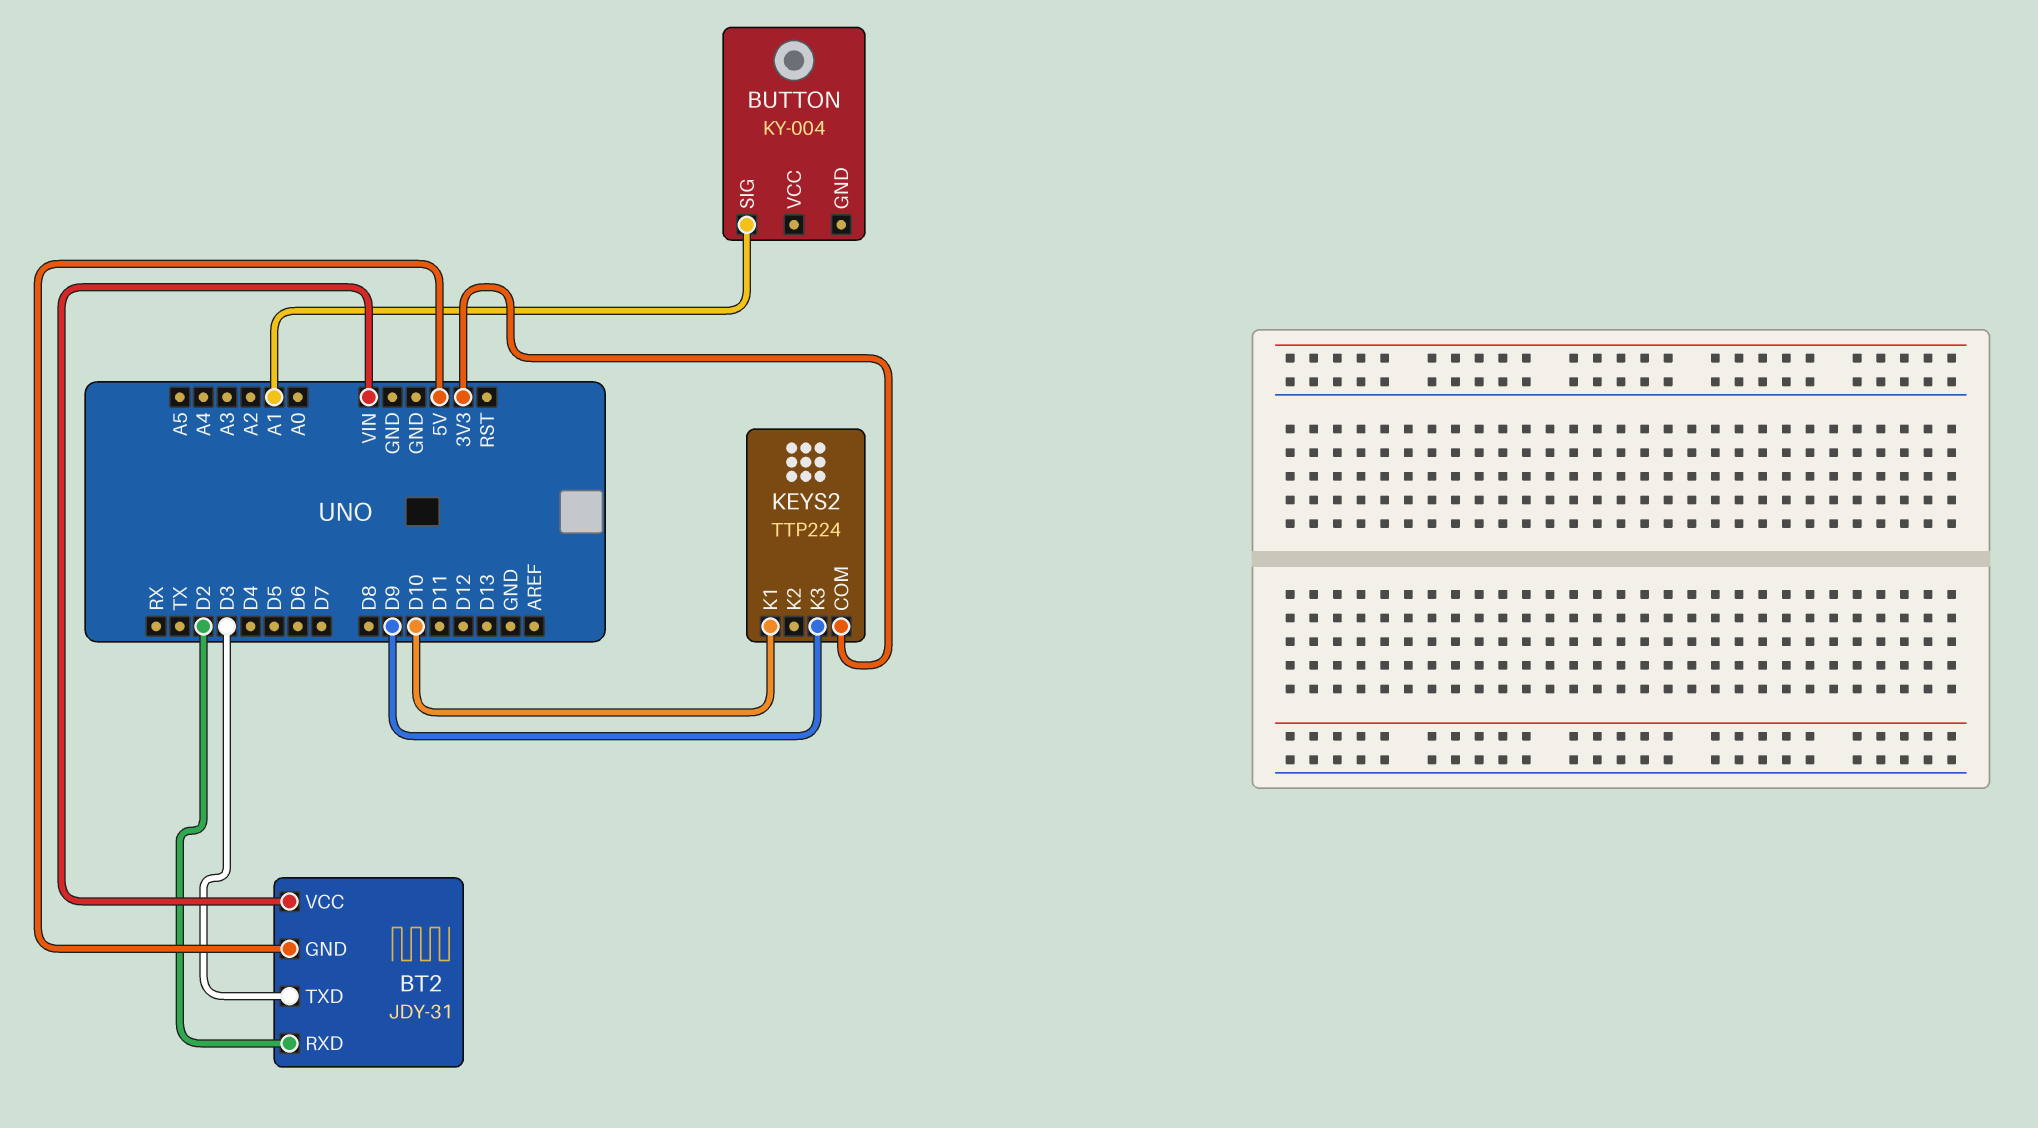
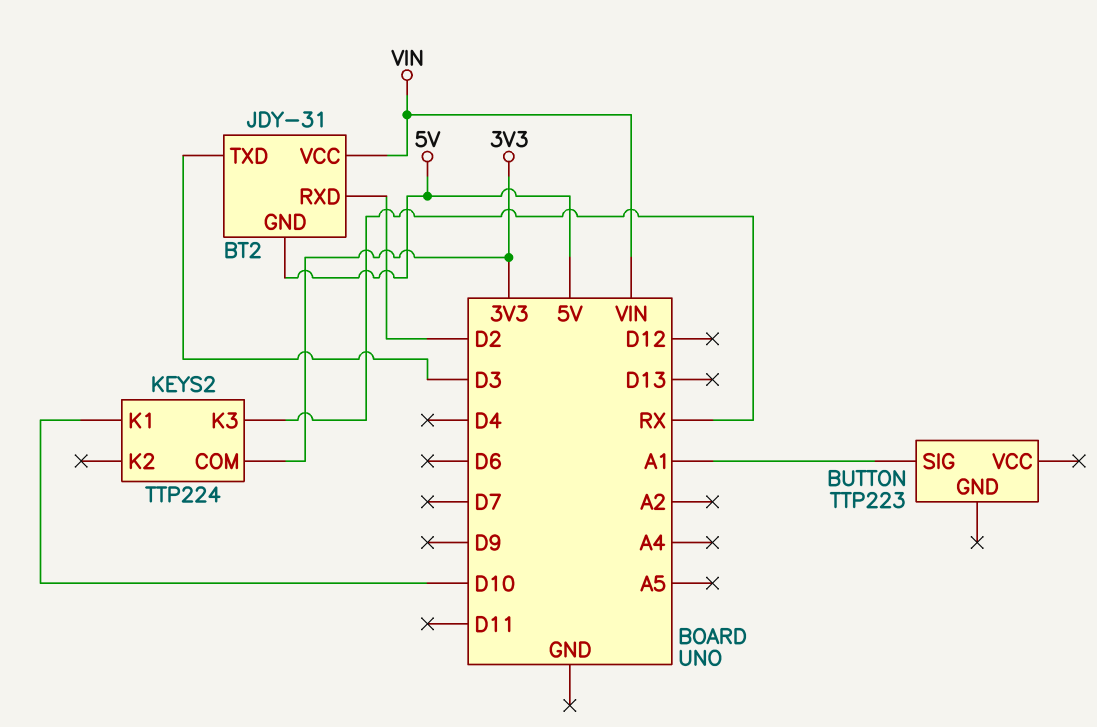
BUTTON: KY-004 -> TTP223
KEYS2 pin K3: D9 -> RX

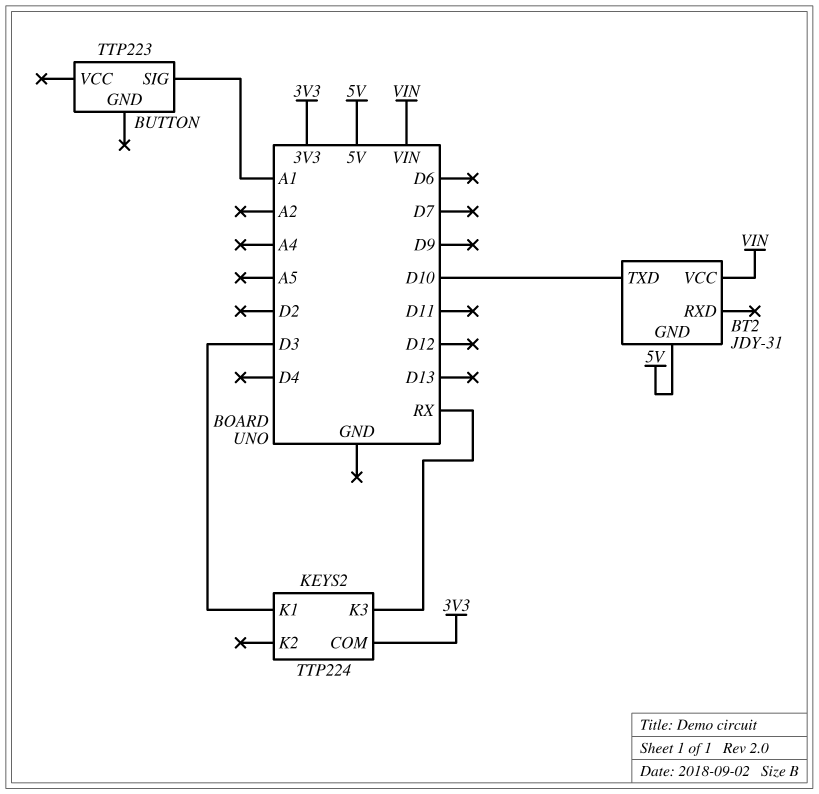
BT2 pin RXD: D2 -> none
BT2 pin TXD: D3 -> D10
KEYS2 pin K1: D10 -> D3

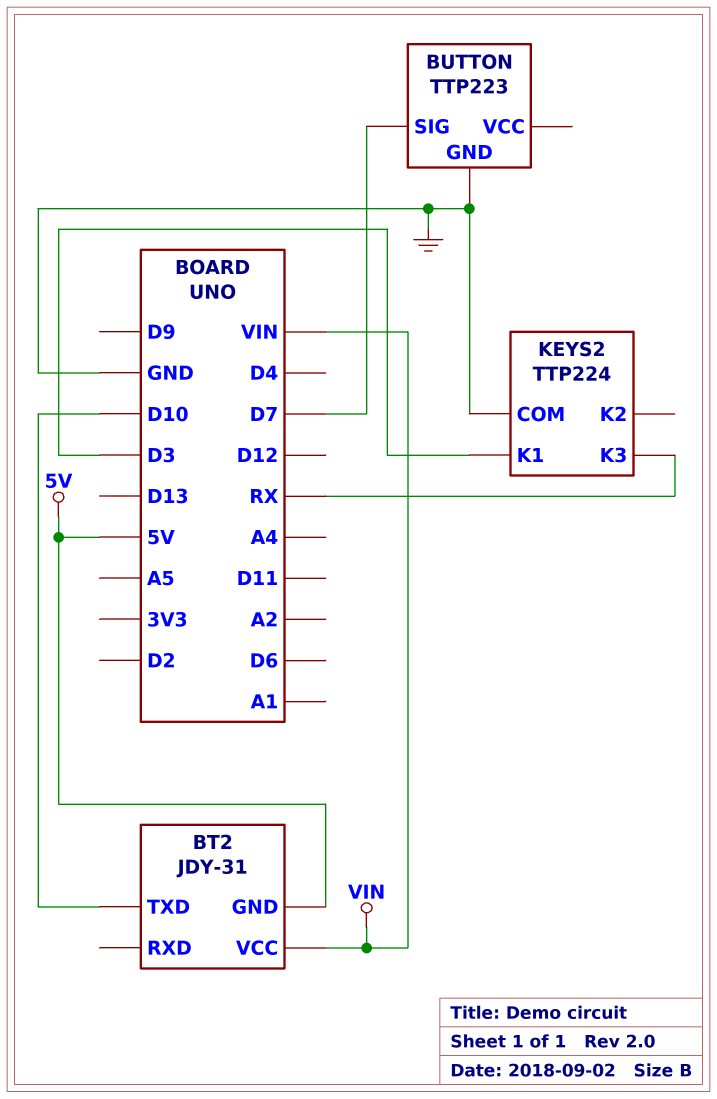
BUTTON pin GND: none -> GND
BUTTON pin SIG: A1 -> D7
KEYS2 pin COM: 3V3 -> GND

